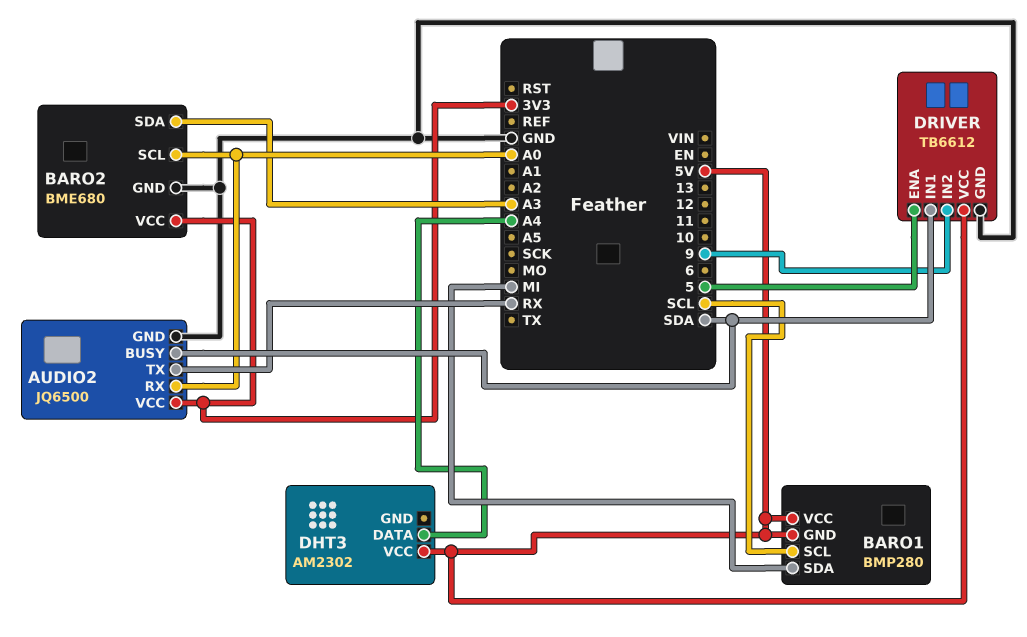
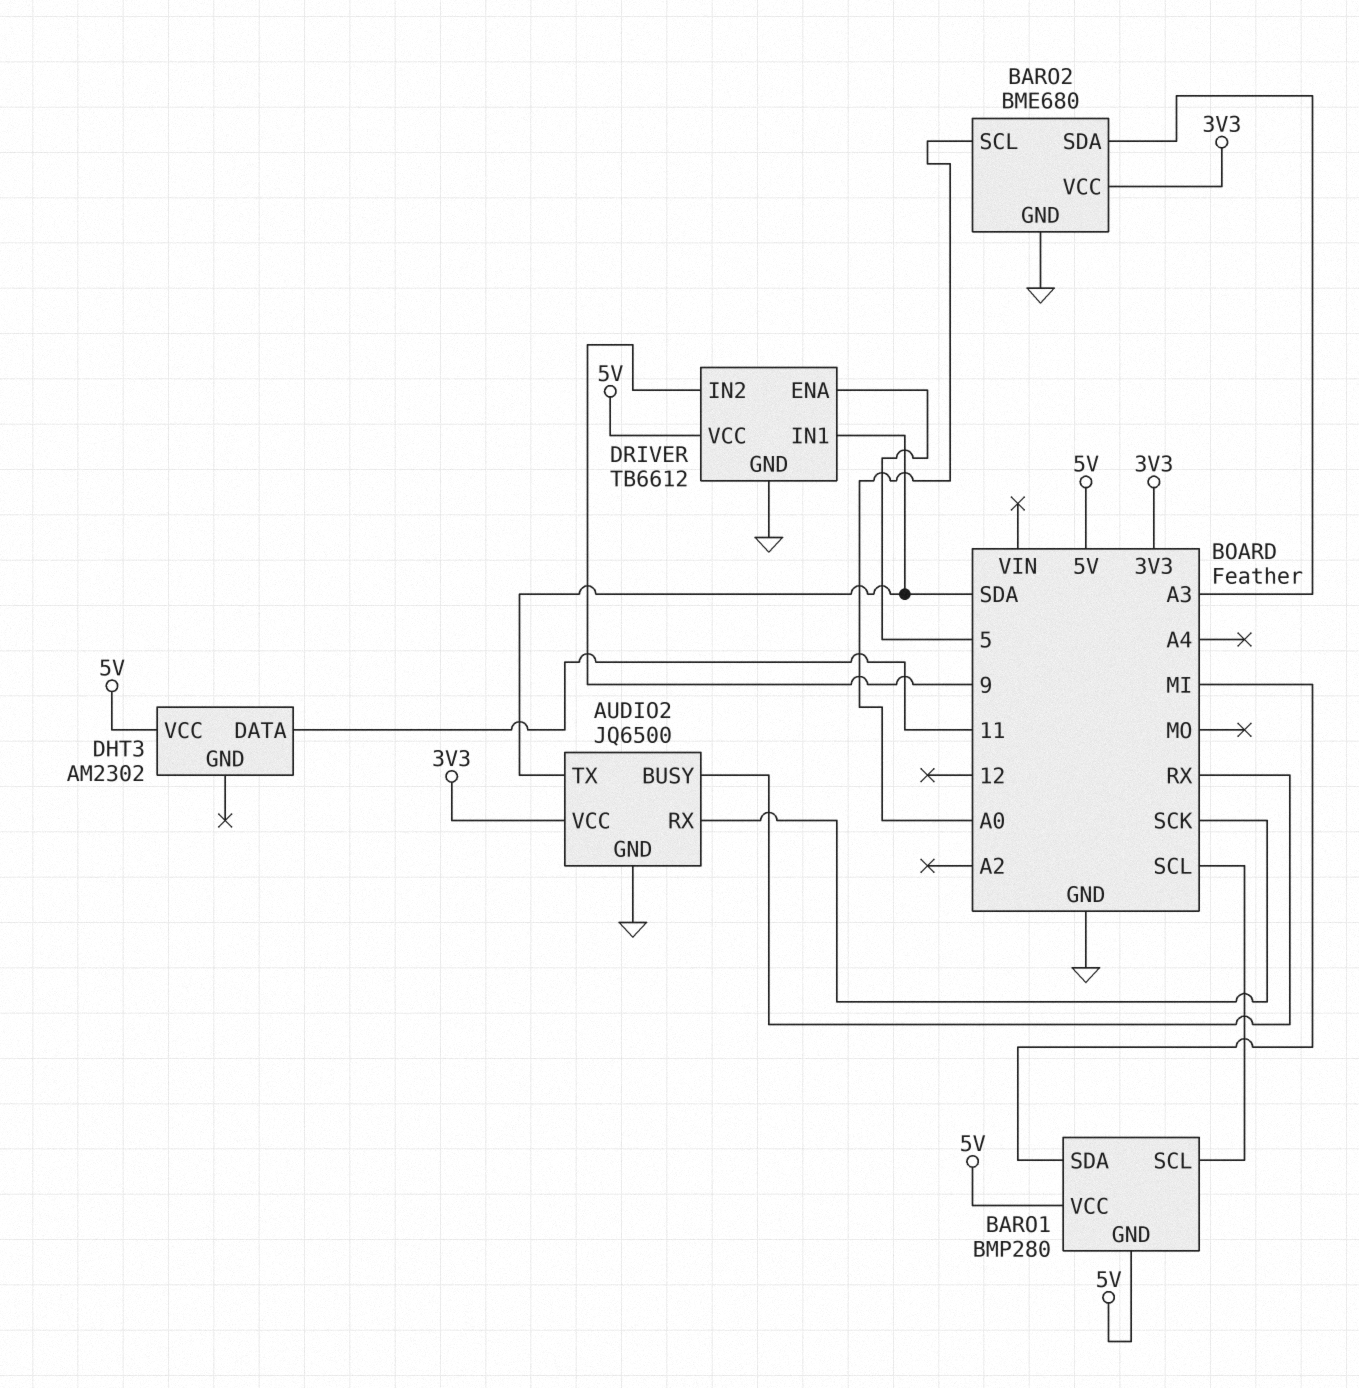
AUDIO2 pin BUSY: SDA -> RX
AUDIO2 pin RX: A0 -> SCK
AUDIO2 pin TX: RX -> SDA
DHT3 pin DATA: A4 -> 11

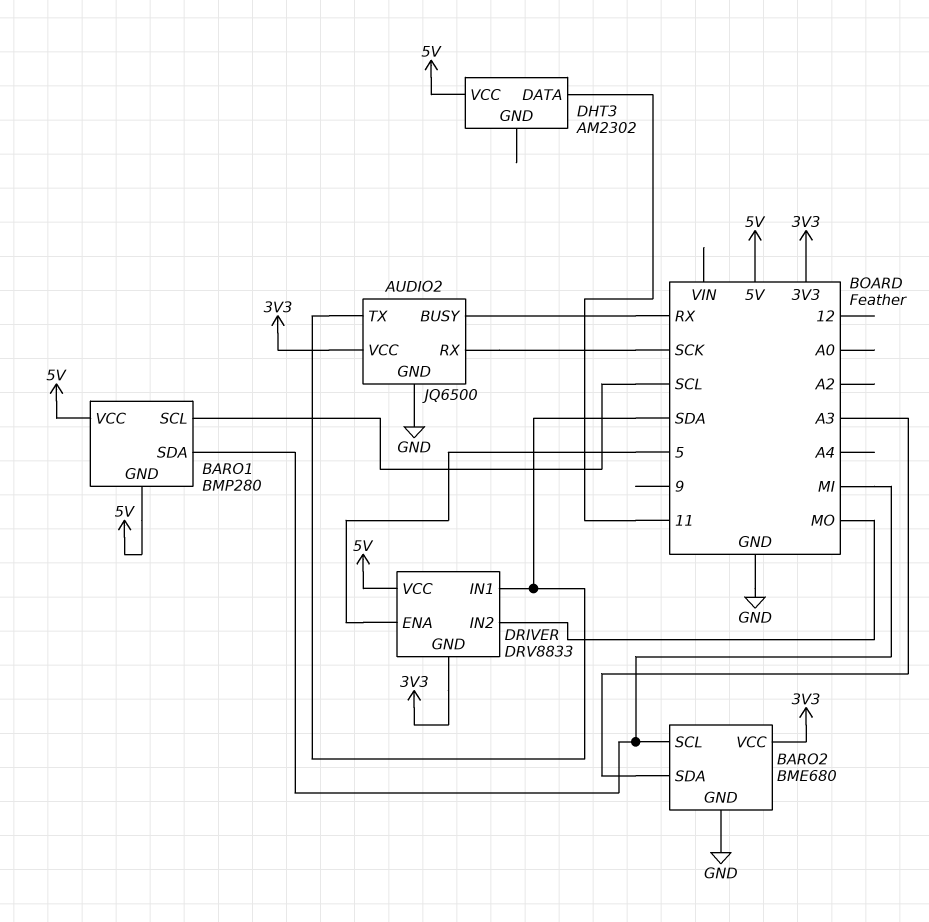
BARO2 pin SCL: A0 -> MI
DRIVER: TB6612 -> DRV8833
DRIVER pin GND: GND -> 3V3
DRIVER pin IN2: 9 -> MO

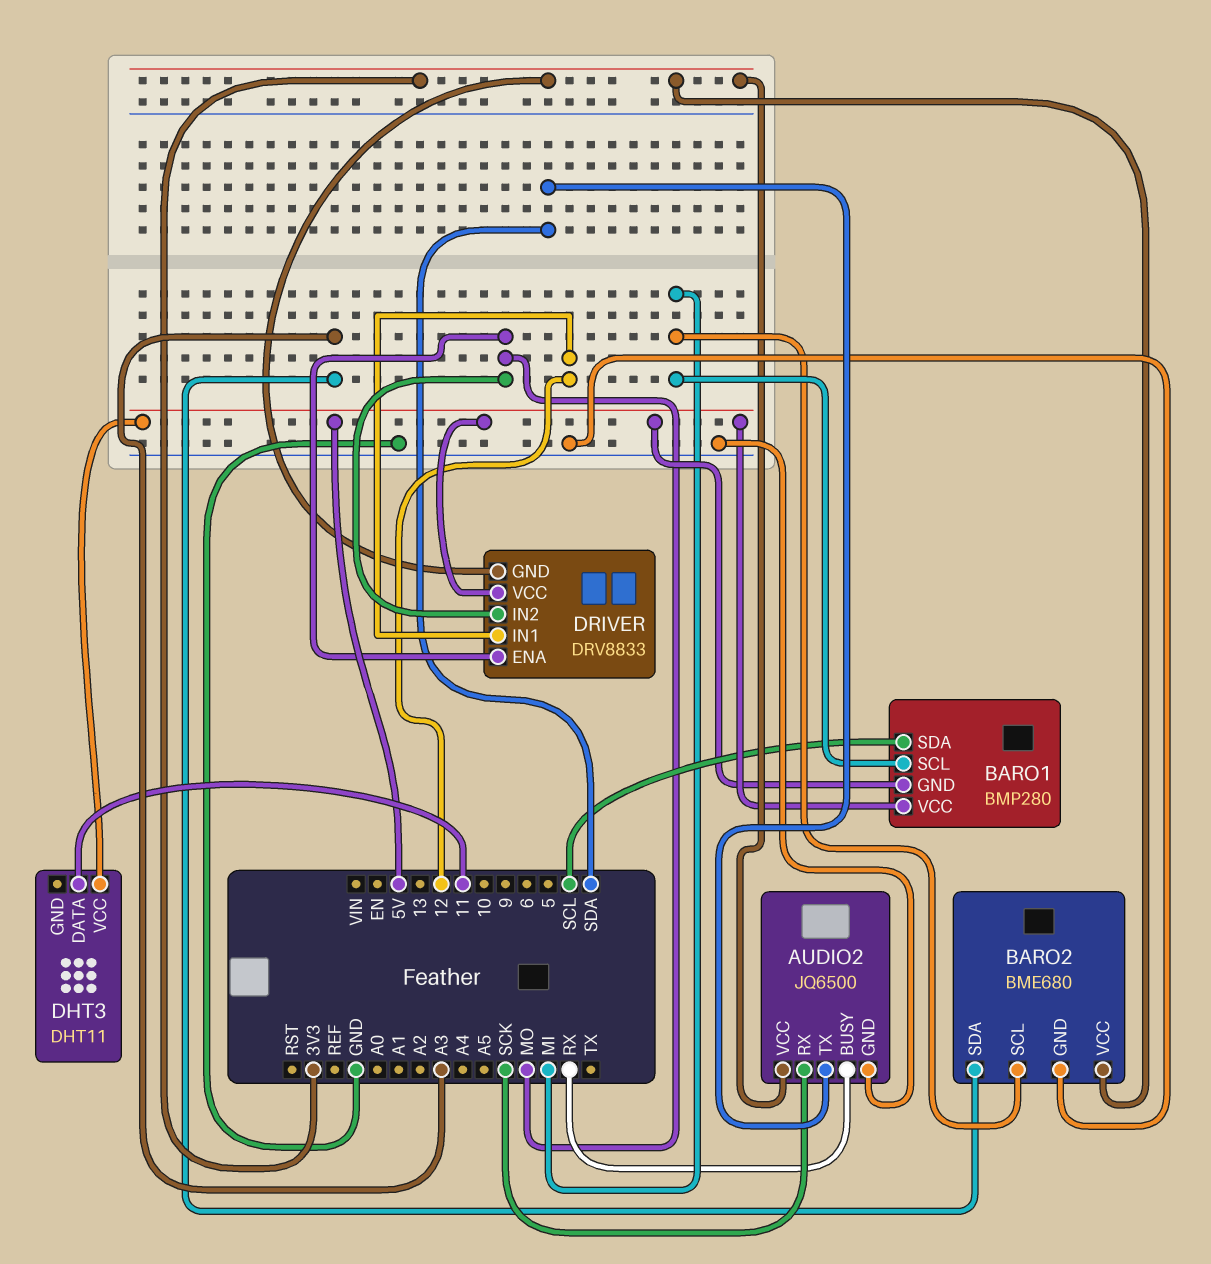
BARO1 pin SCL: SCL -> MI
BARO1 pin SDA: MI -> SCL
DHT3: AM2302 -> DHT11
DRIVER pin ENA: 5 -> MO
DRIVER pin IN1: SDA -> 12

